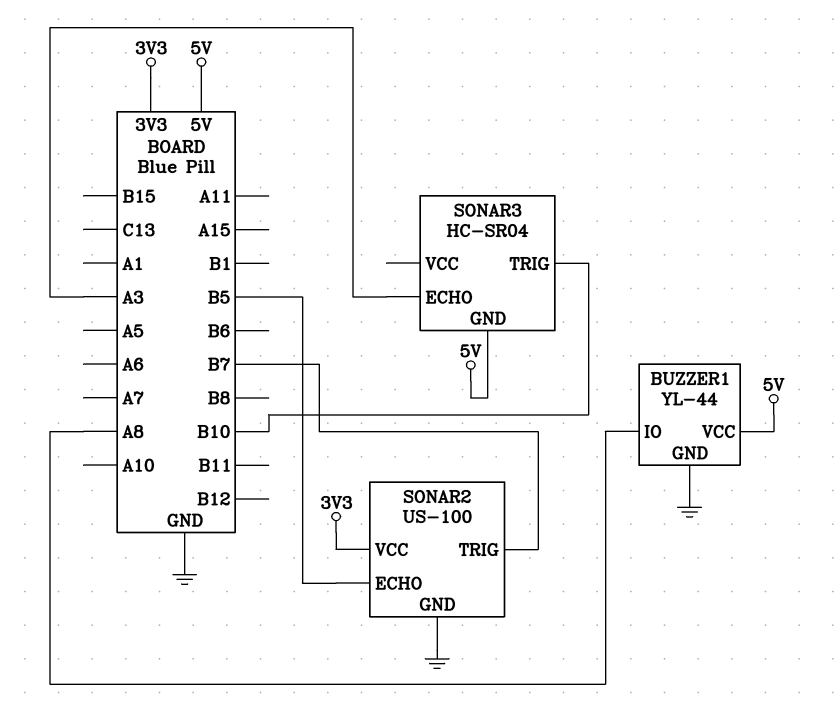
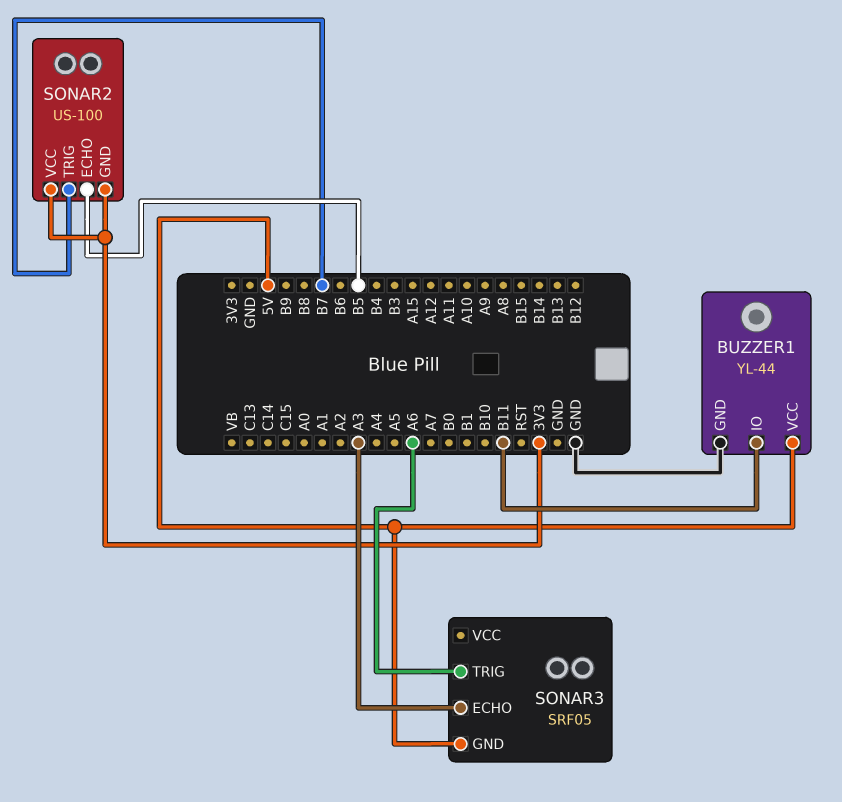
BUZZER1 pin IO: A8 -> B11
SONAR2 pin GND: GND -> 3V3
SONAR3: HC-SR04 -> SRF05
SONAR3 pin TRIG: B10 -> A6

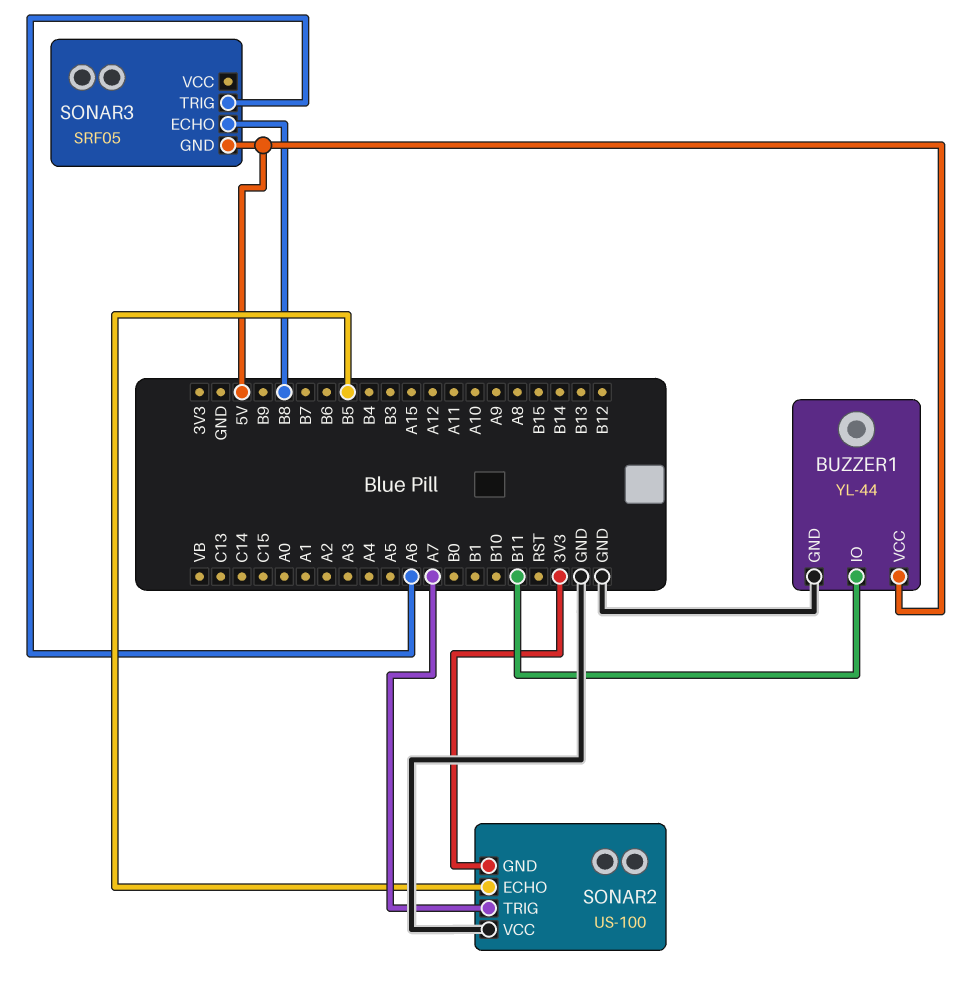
SONAR2 pin TRIG: B7 -> A7
SONAR2 pin VCC: 3V3 -> GND
SONAR3 pin ECHO: A3 -> B8

